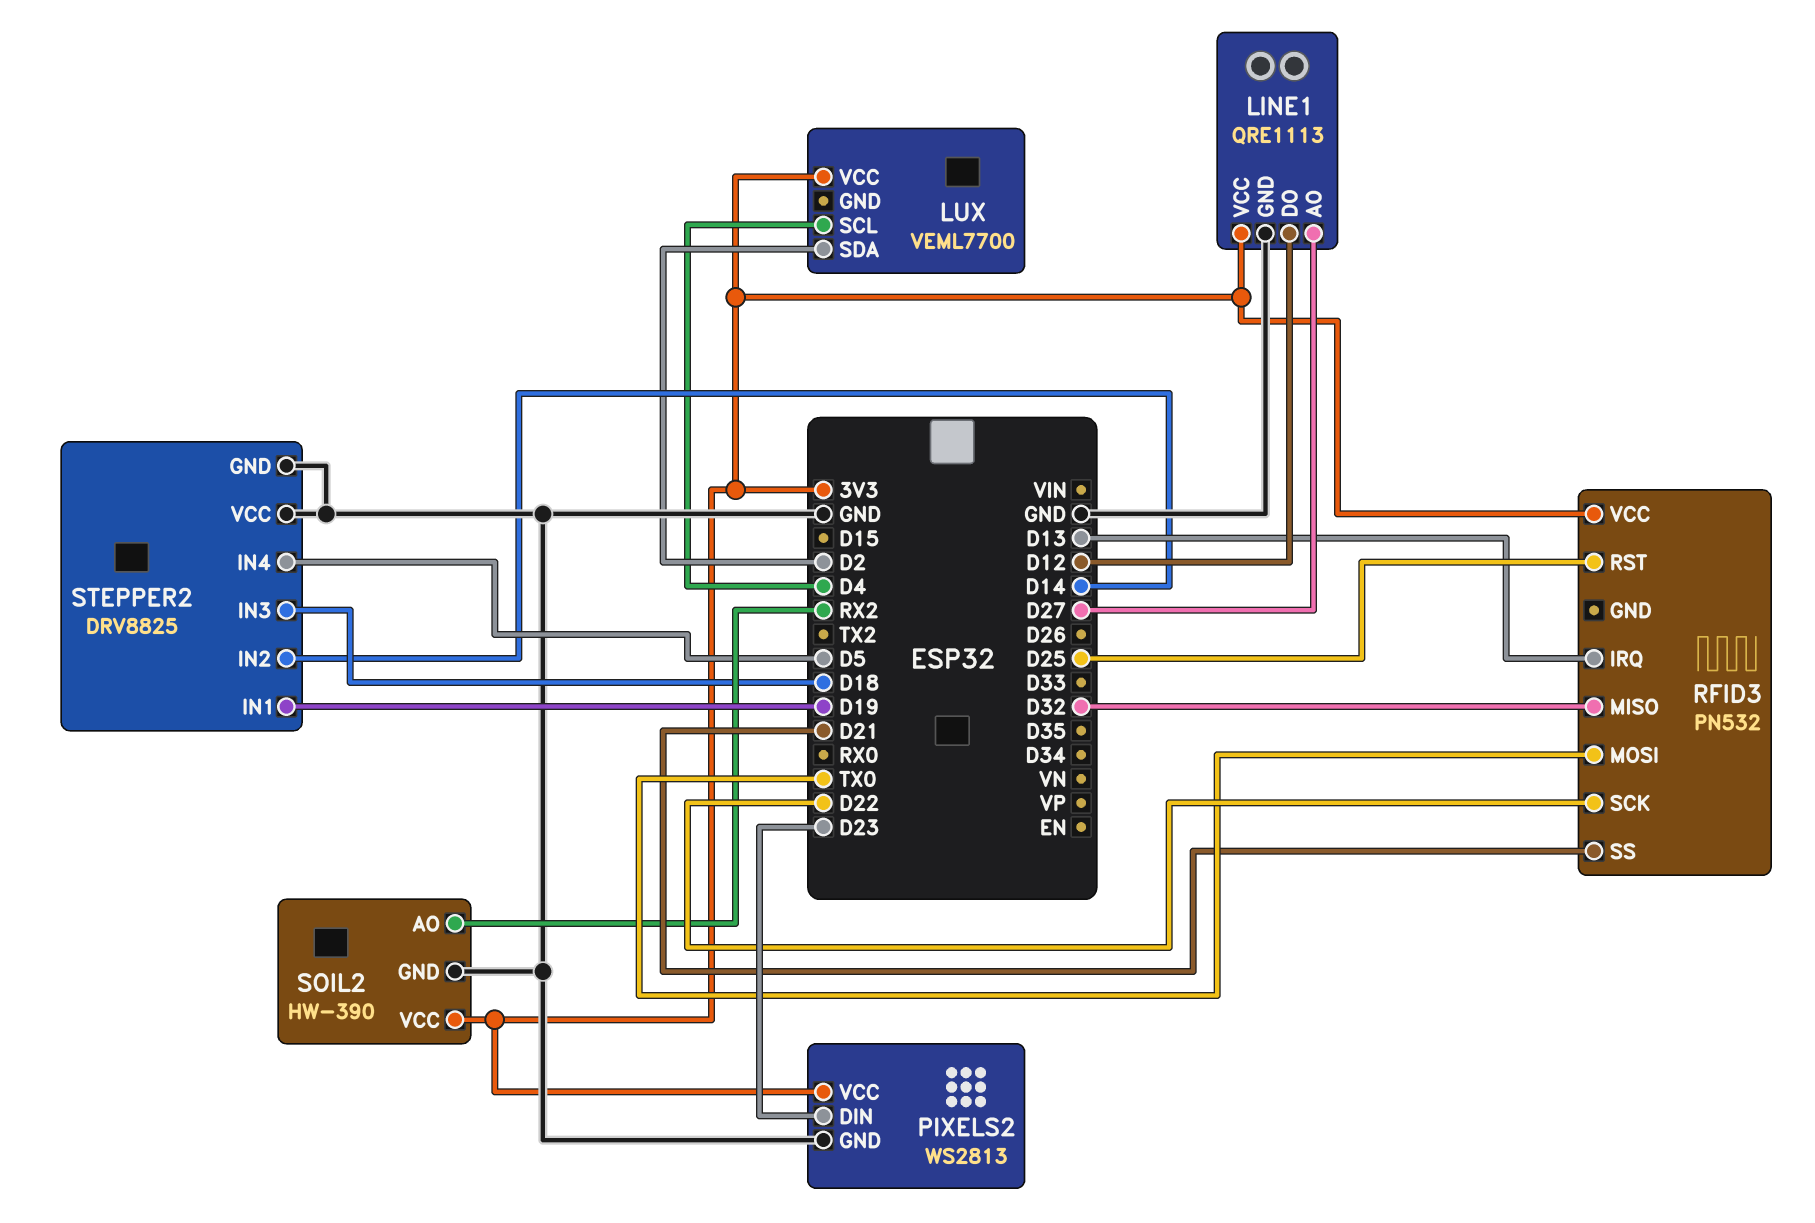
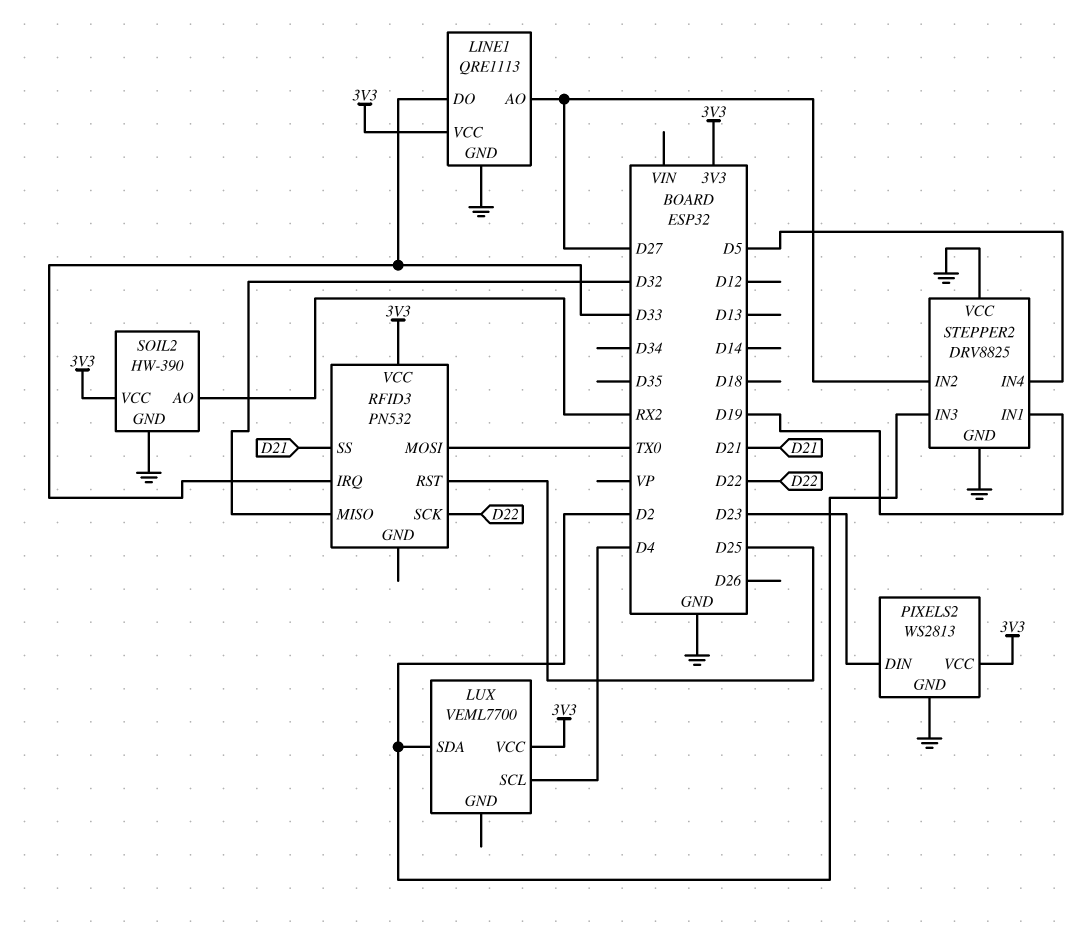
LINE1 pin DO: D12 -> D33
RFID3 pin IRQ: D13 -> D33
STEPPER2 pin IN2: D14 -> D27
STEPPER2 pin IN3: D18 -> D2

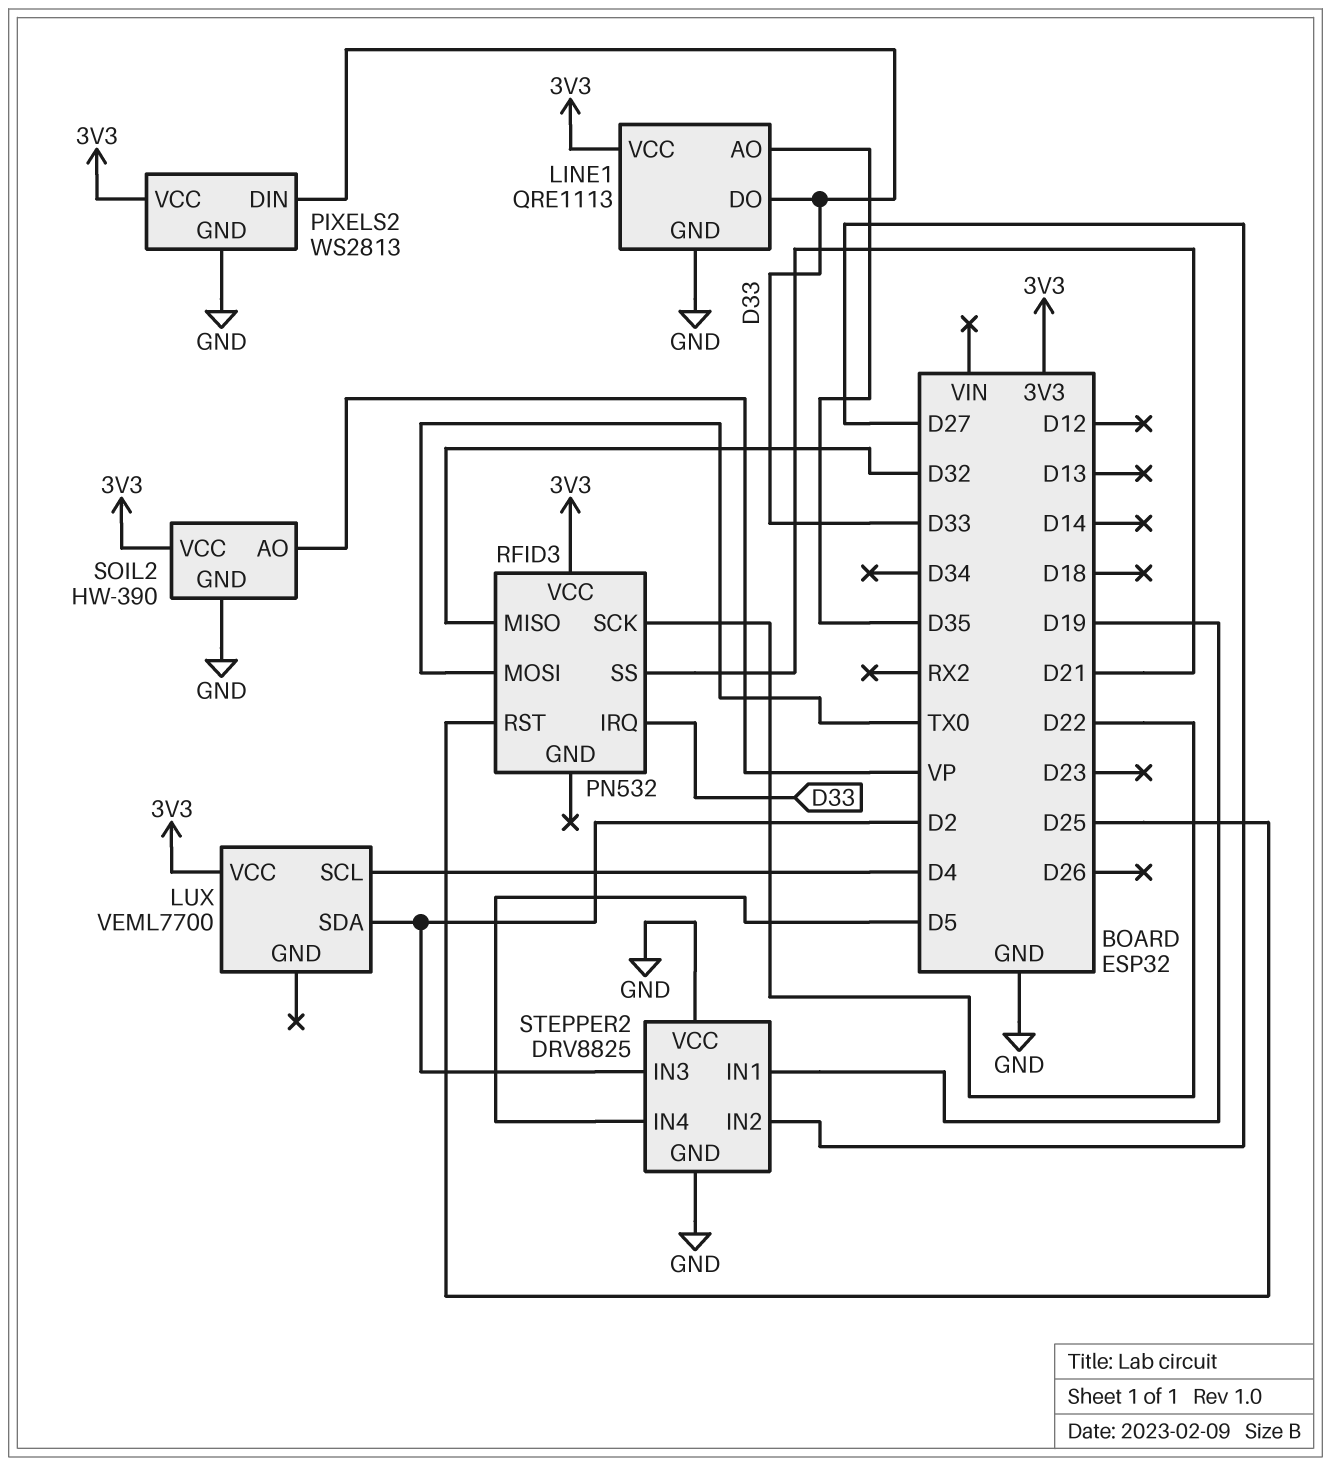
LINE1 pin AO: D27 -> D35
PIXELS2 pin DIN: D23 -> D33
SOIL2 pin AO: RX2 -> VP

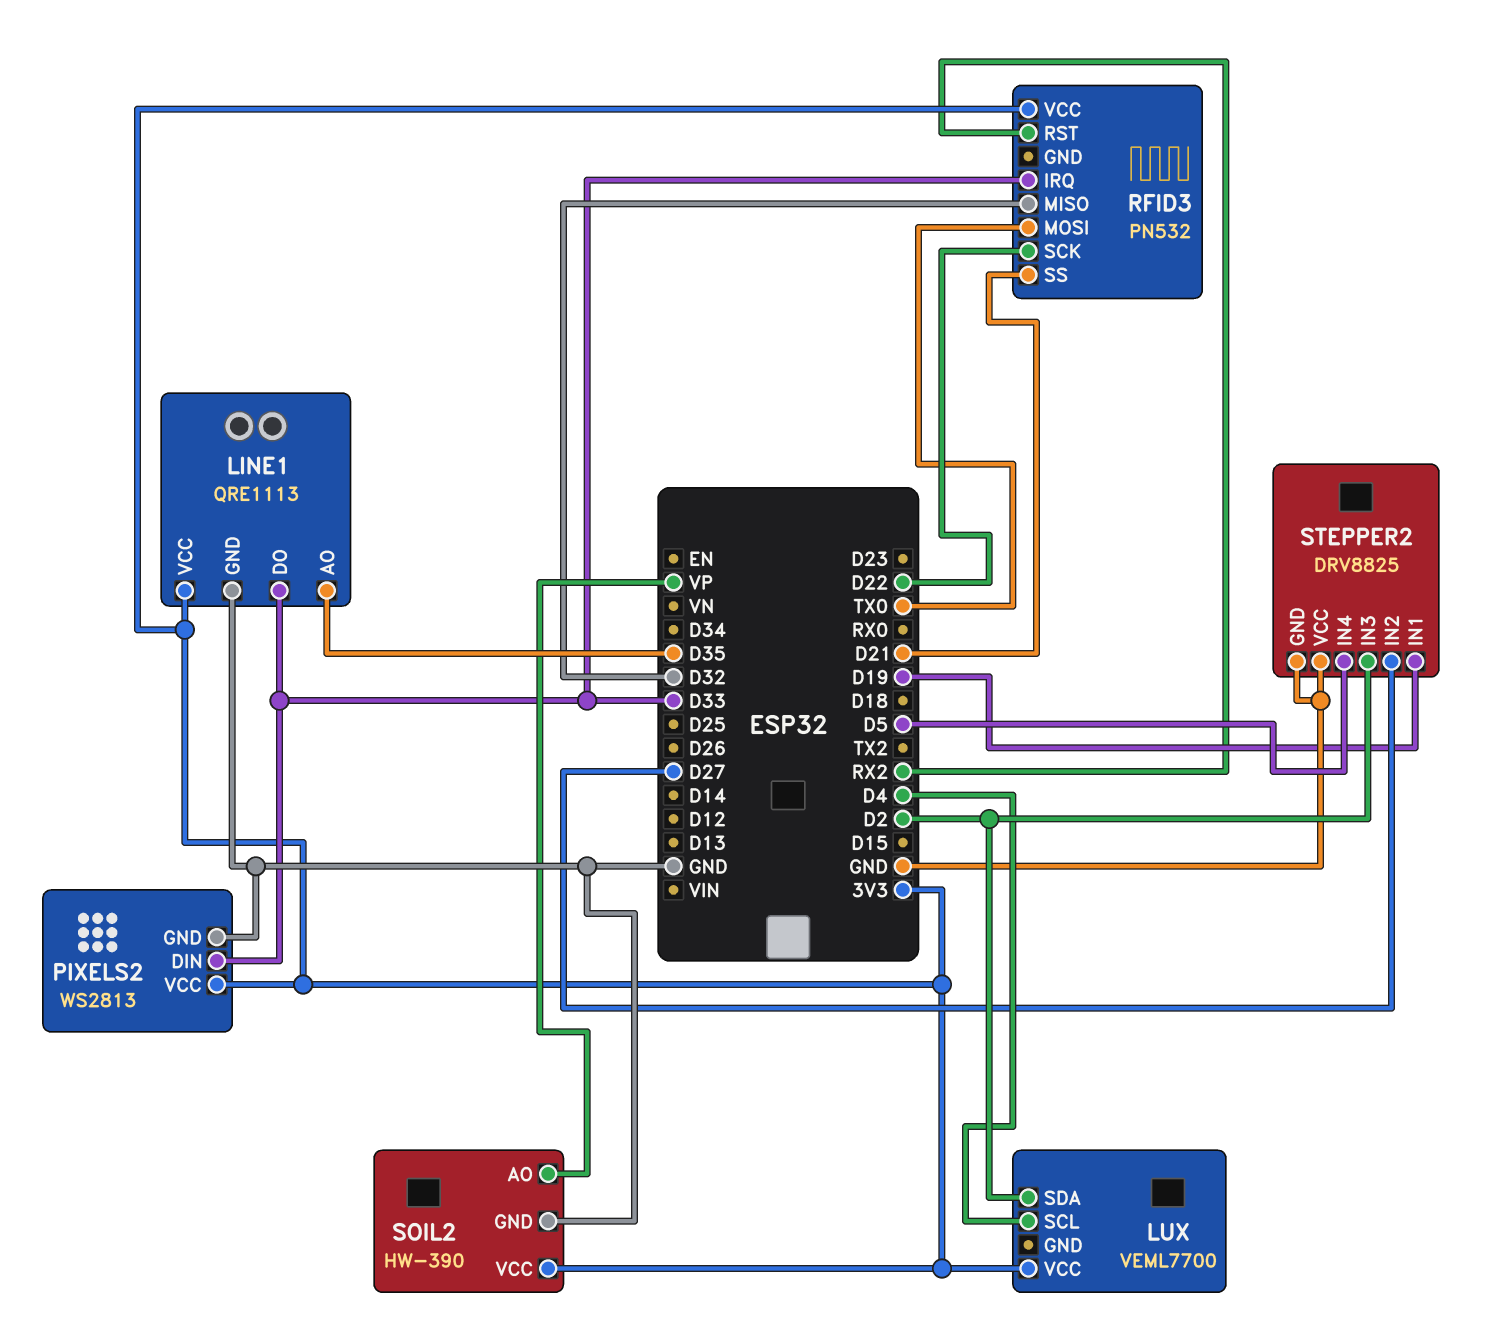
RFID3 pin RST: D25 -> RX2

